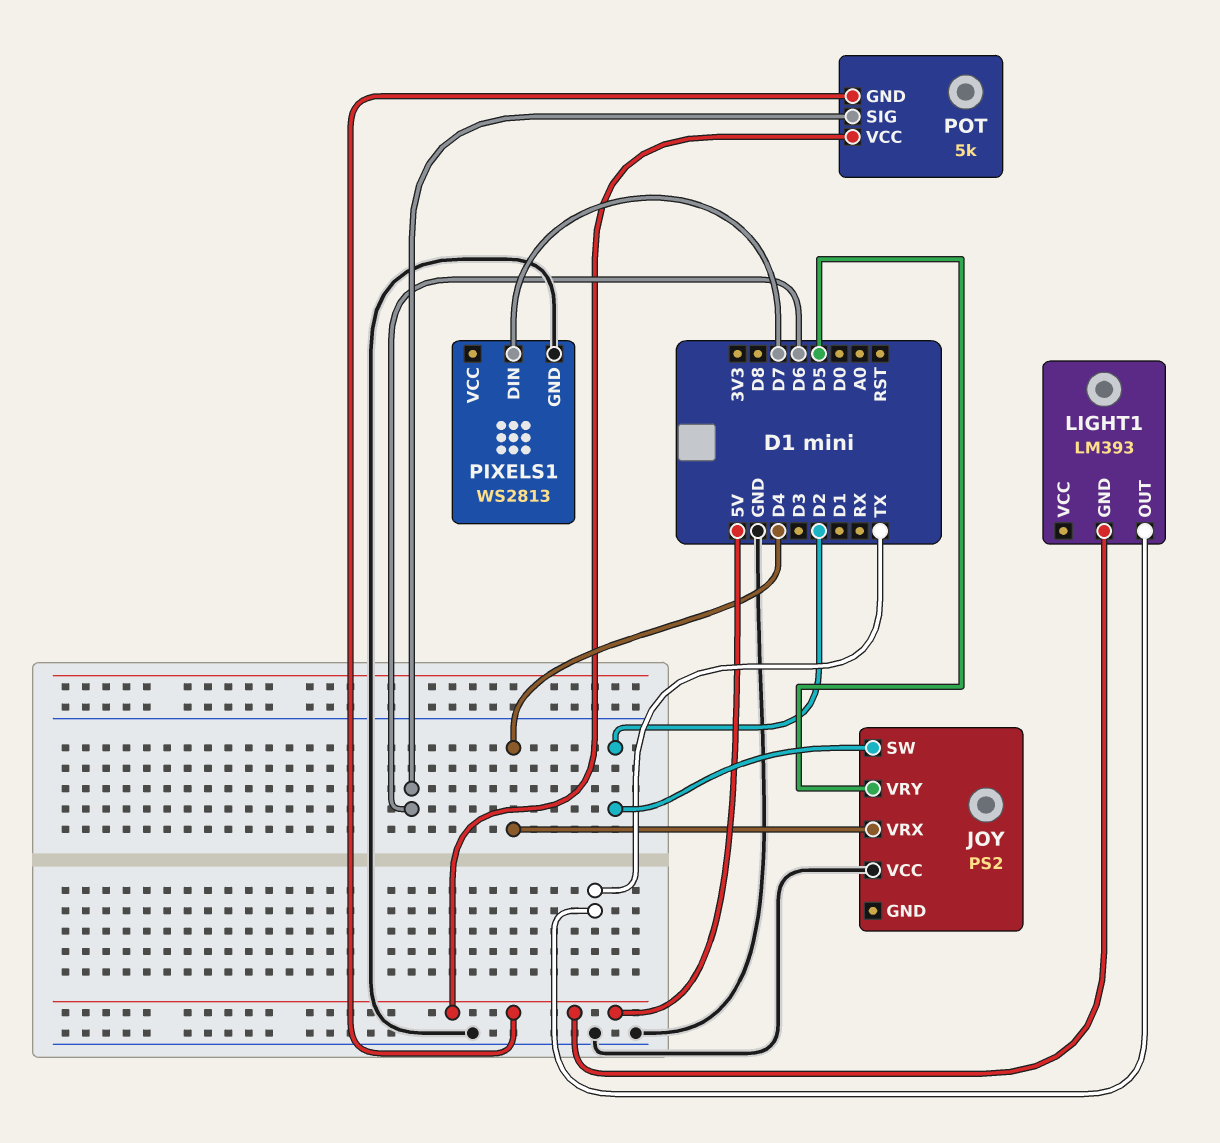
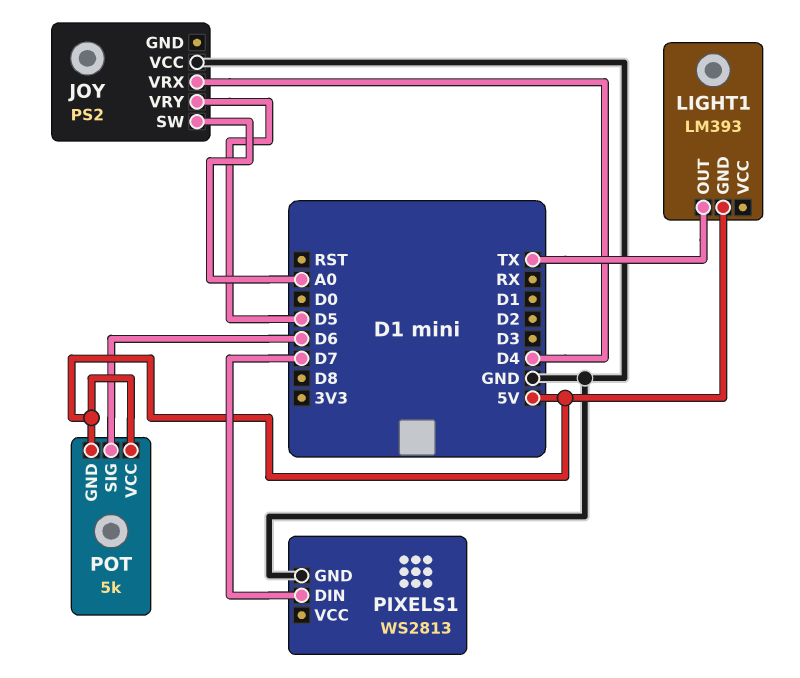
JOY pin SW: D2 -> A0

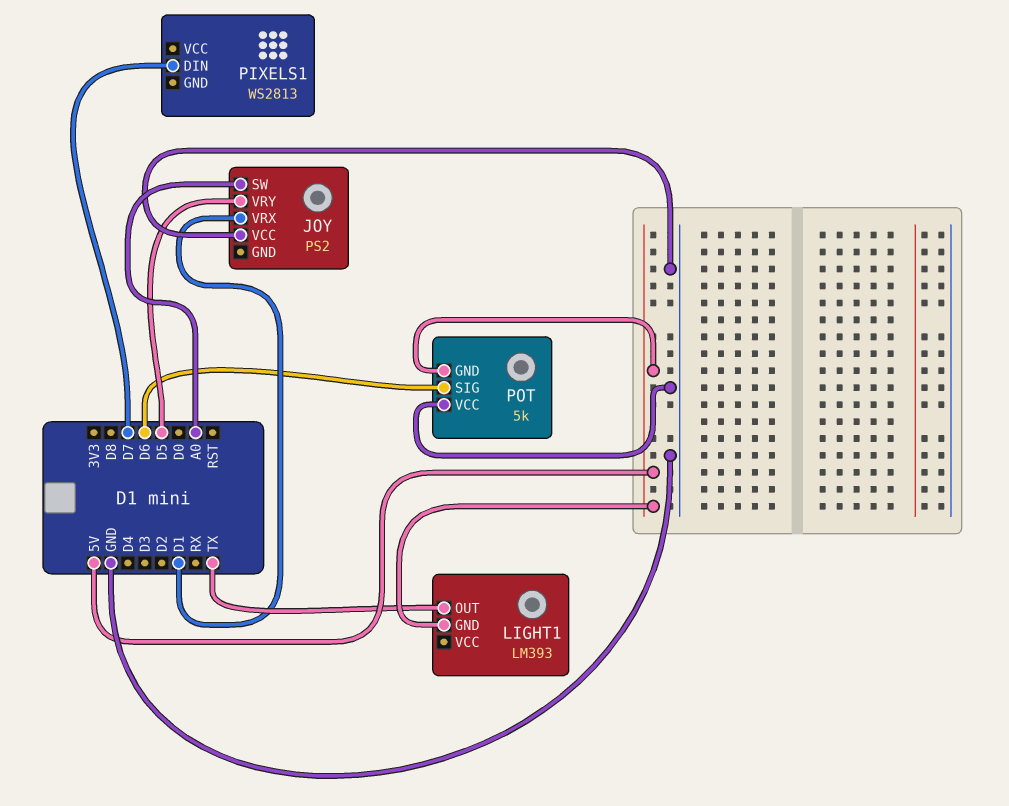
JOY pin VRX: D4 -> D1
PIXELS1 pin GND: GND -> none
POT pin VCC: 5V -> GND

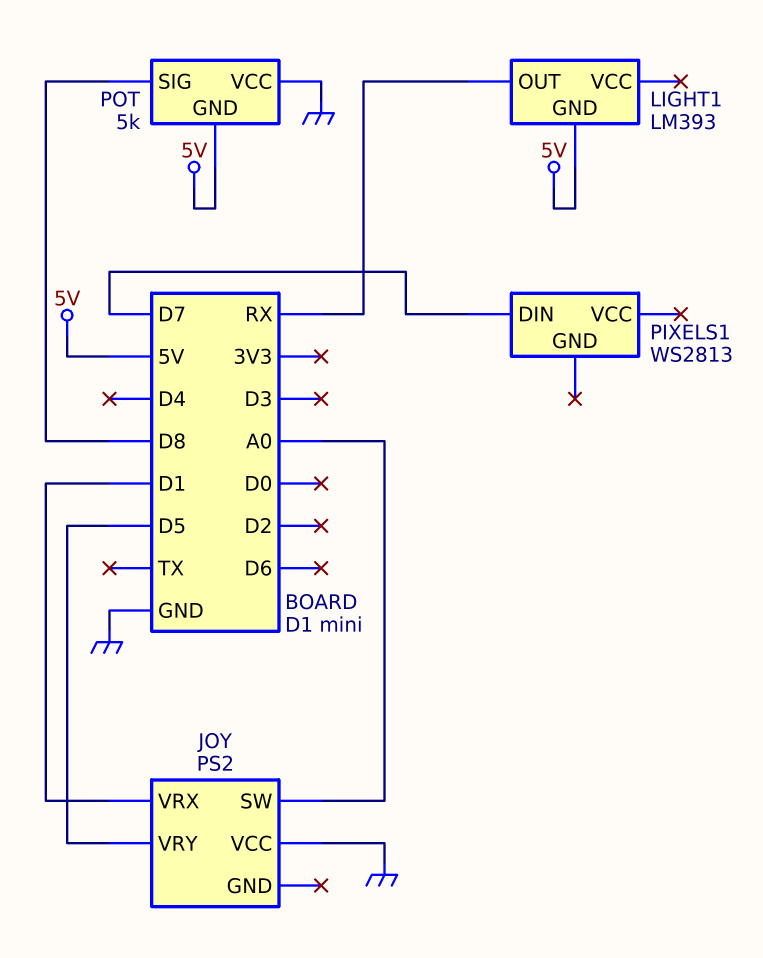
LIGHT1 pin OUT: TX -> RX
POT pin SIG: D6 -> D8

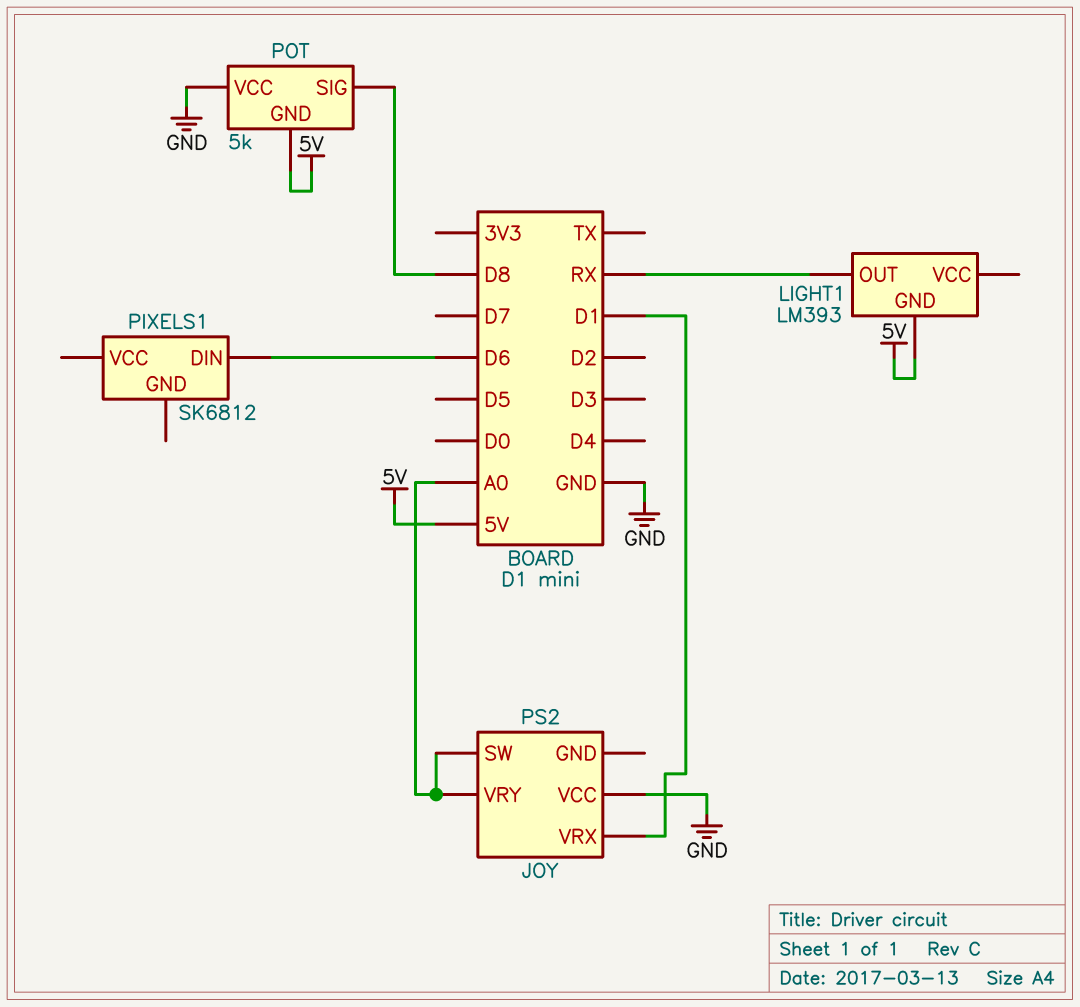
JOY pin VRY: D5 -> A0
PIXELS1: WS2813 -> SK6812
PIXELS1 pin DIN: D7 -> D6

